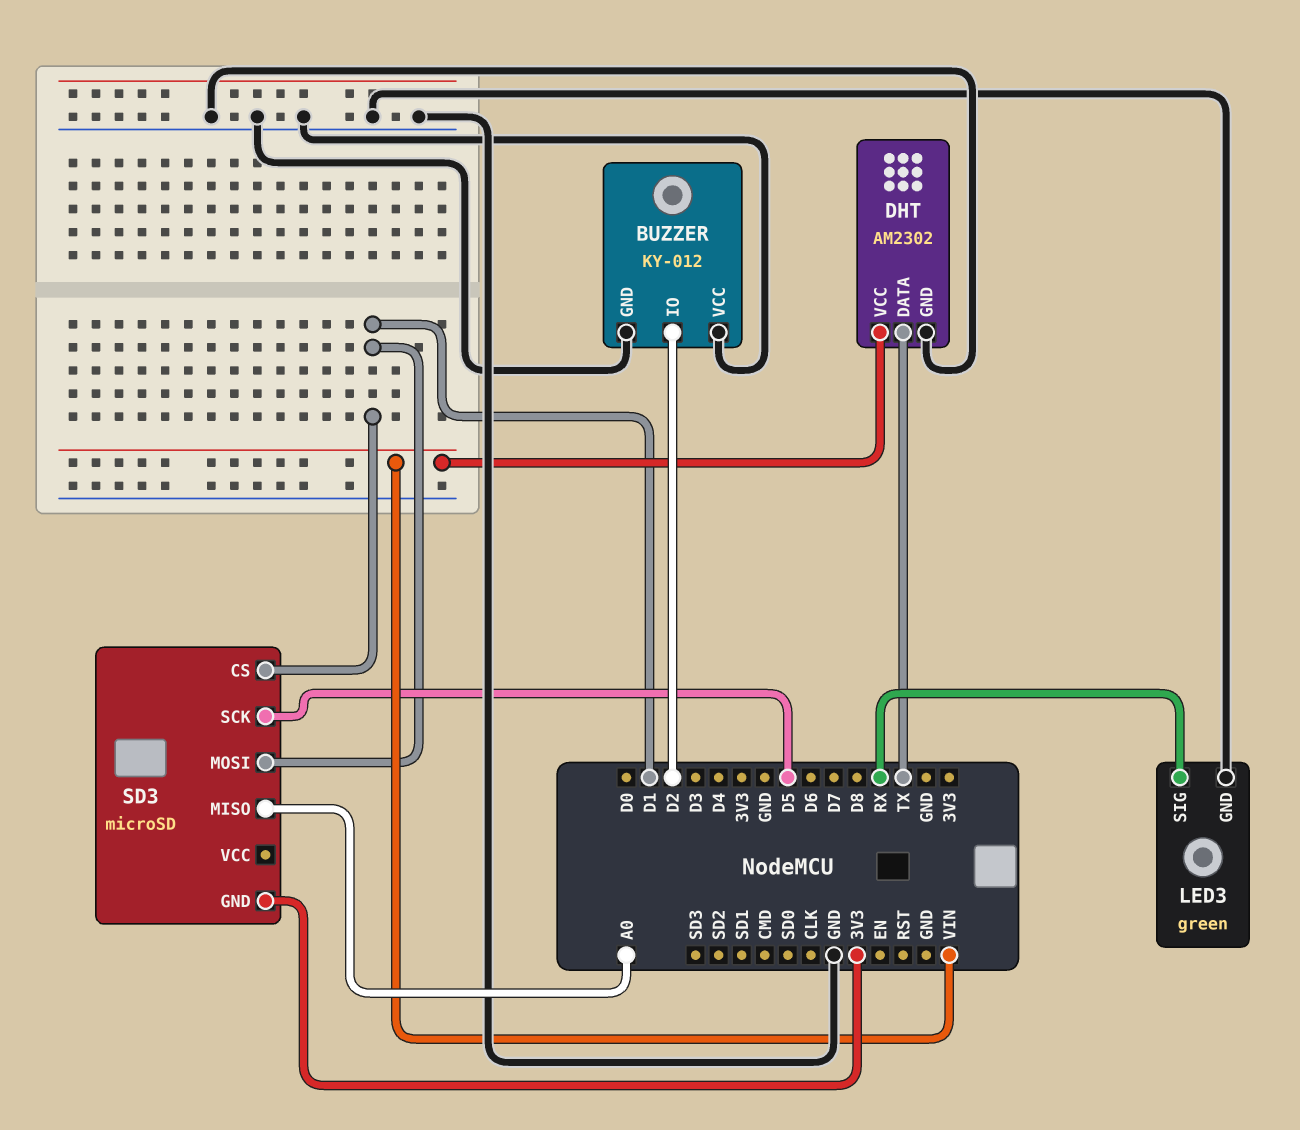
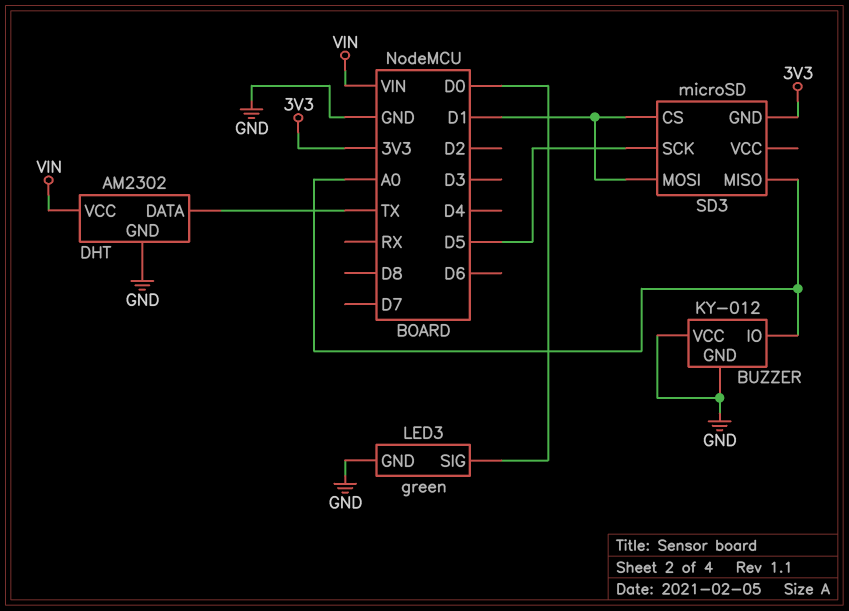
BUZZER pin IO: D2 -> A0
LED3 pin SIG: RX -> D0

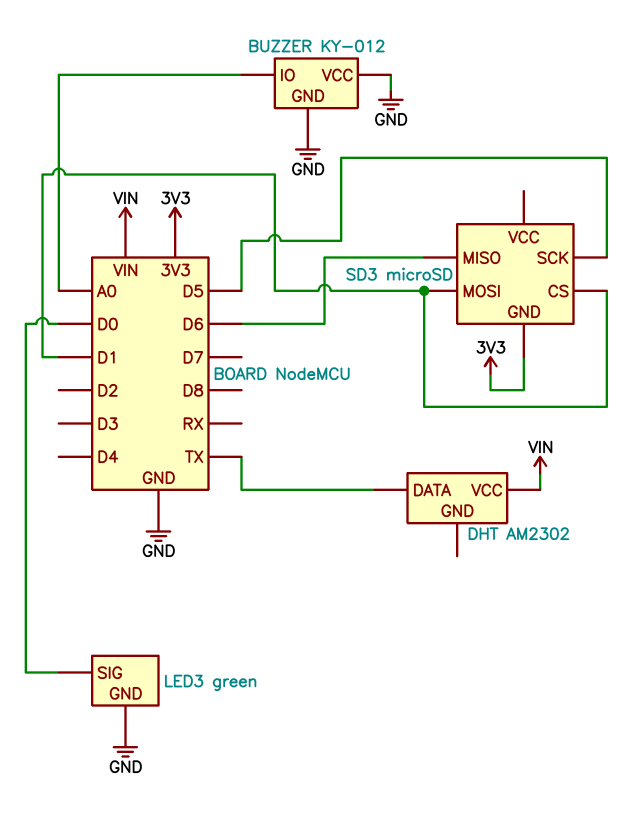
DHT pin GND: GND -> none
SD3 pin MISO: A0 -> D6

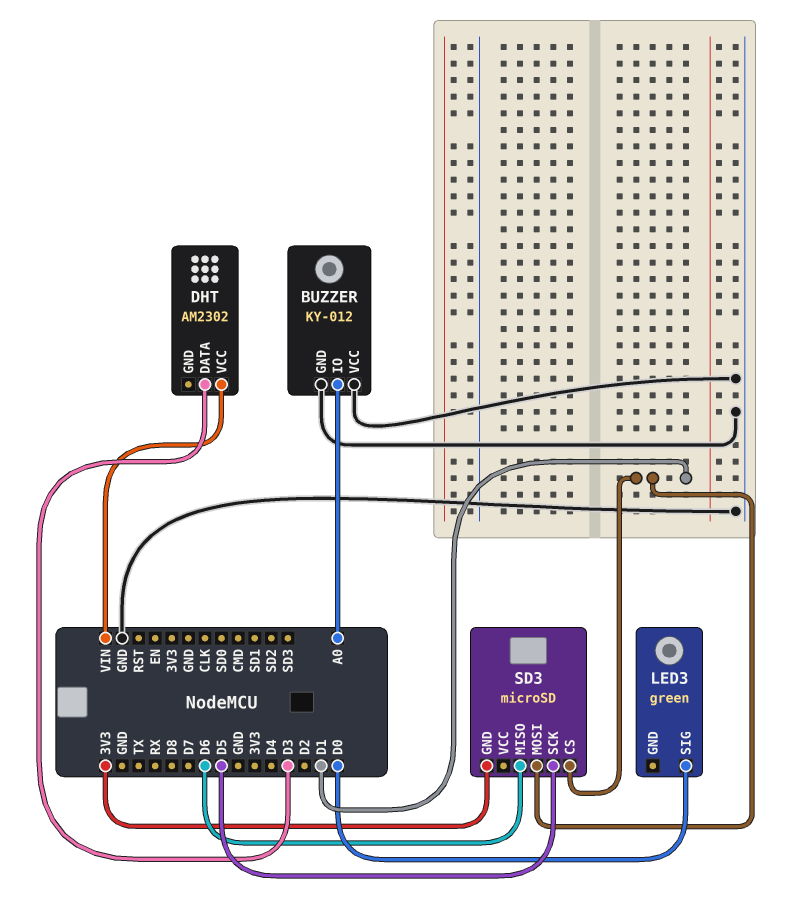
DHT pin DATA: TX -> D3
LED3 pin GND: GND -> none

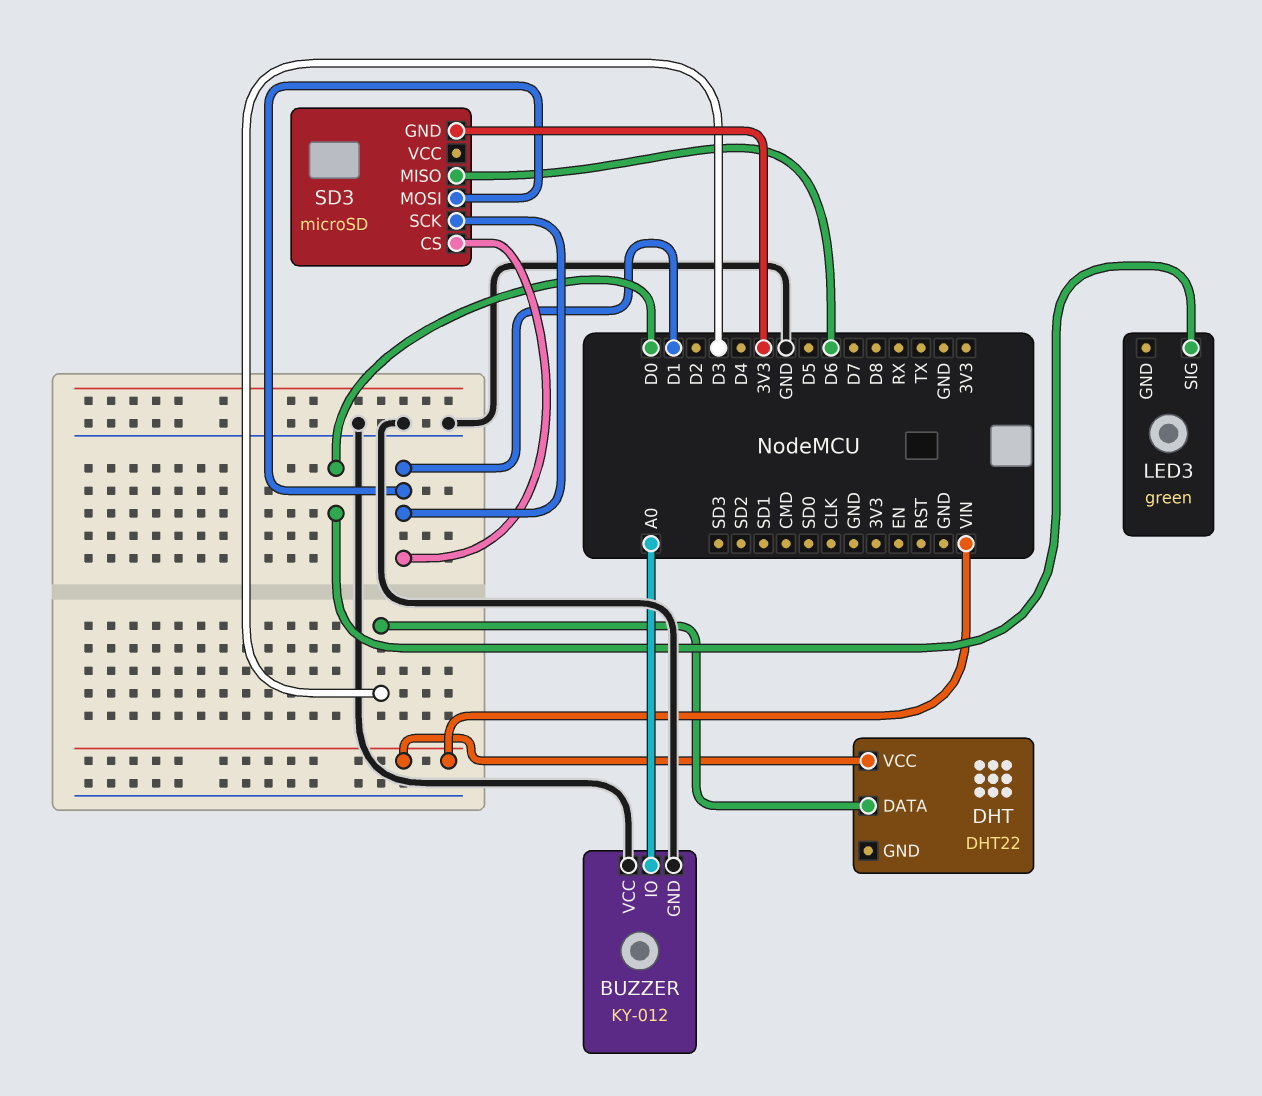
DHT: AM2302 -> DHT22
SD3 pin SCK: D5 -> D1

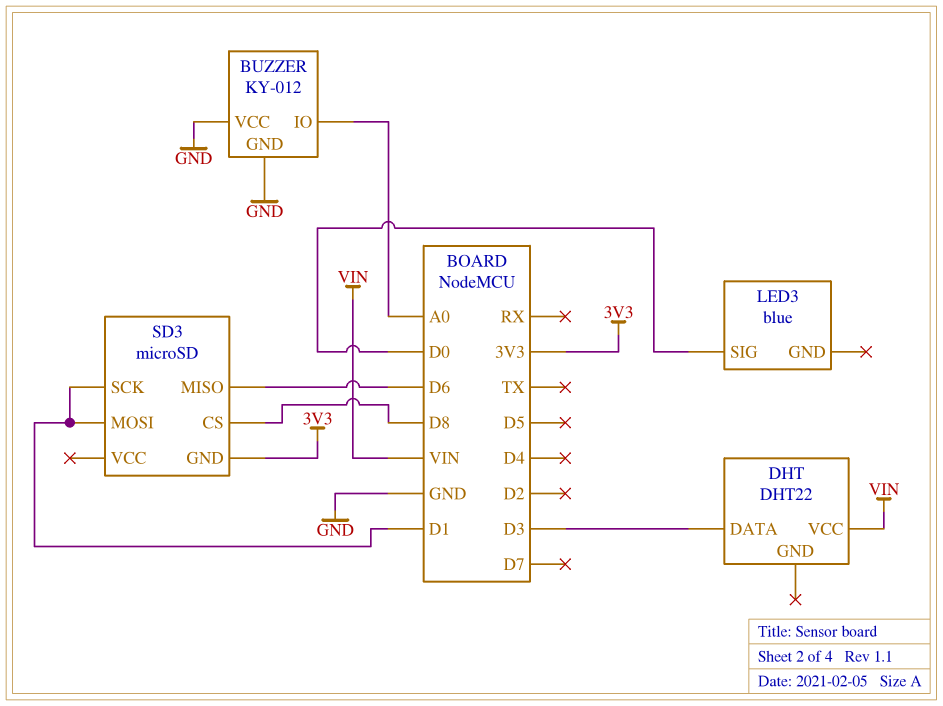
LED3: green -> blue
SD3 pin CS: D1 -> D8

